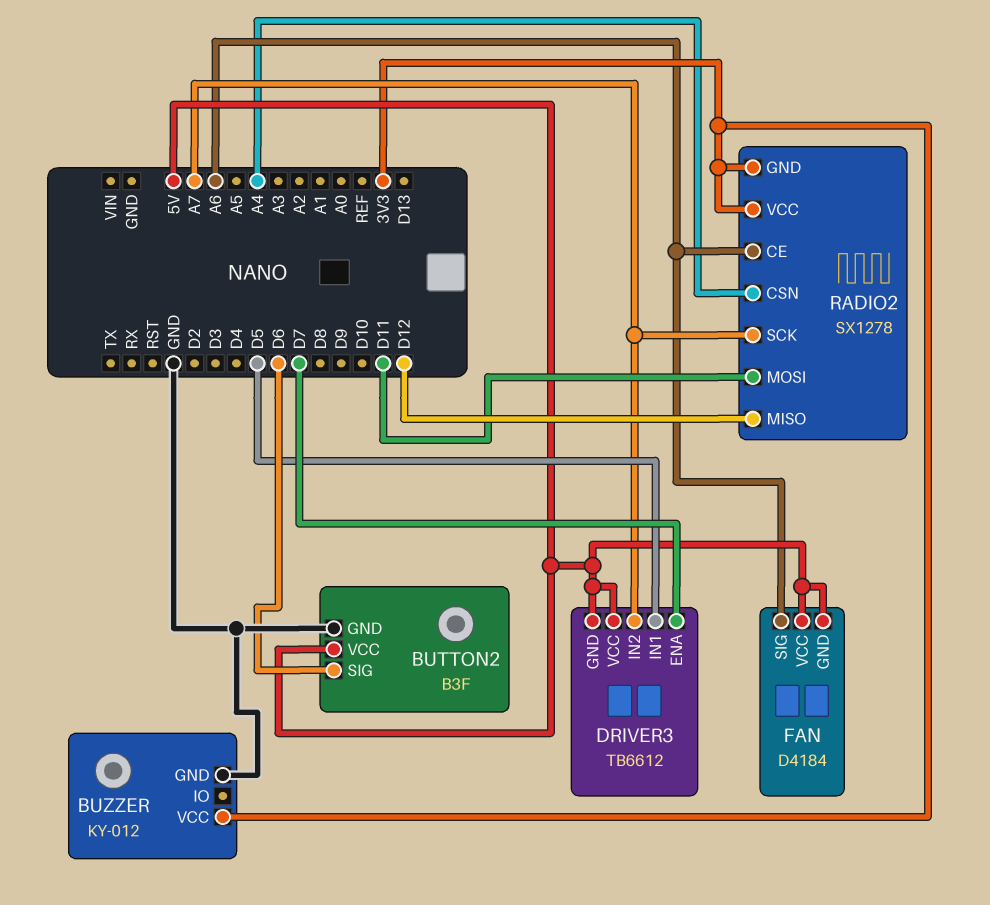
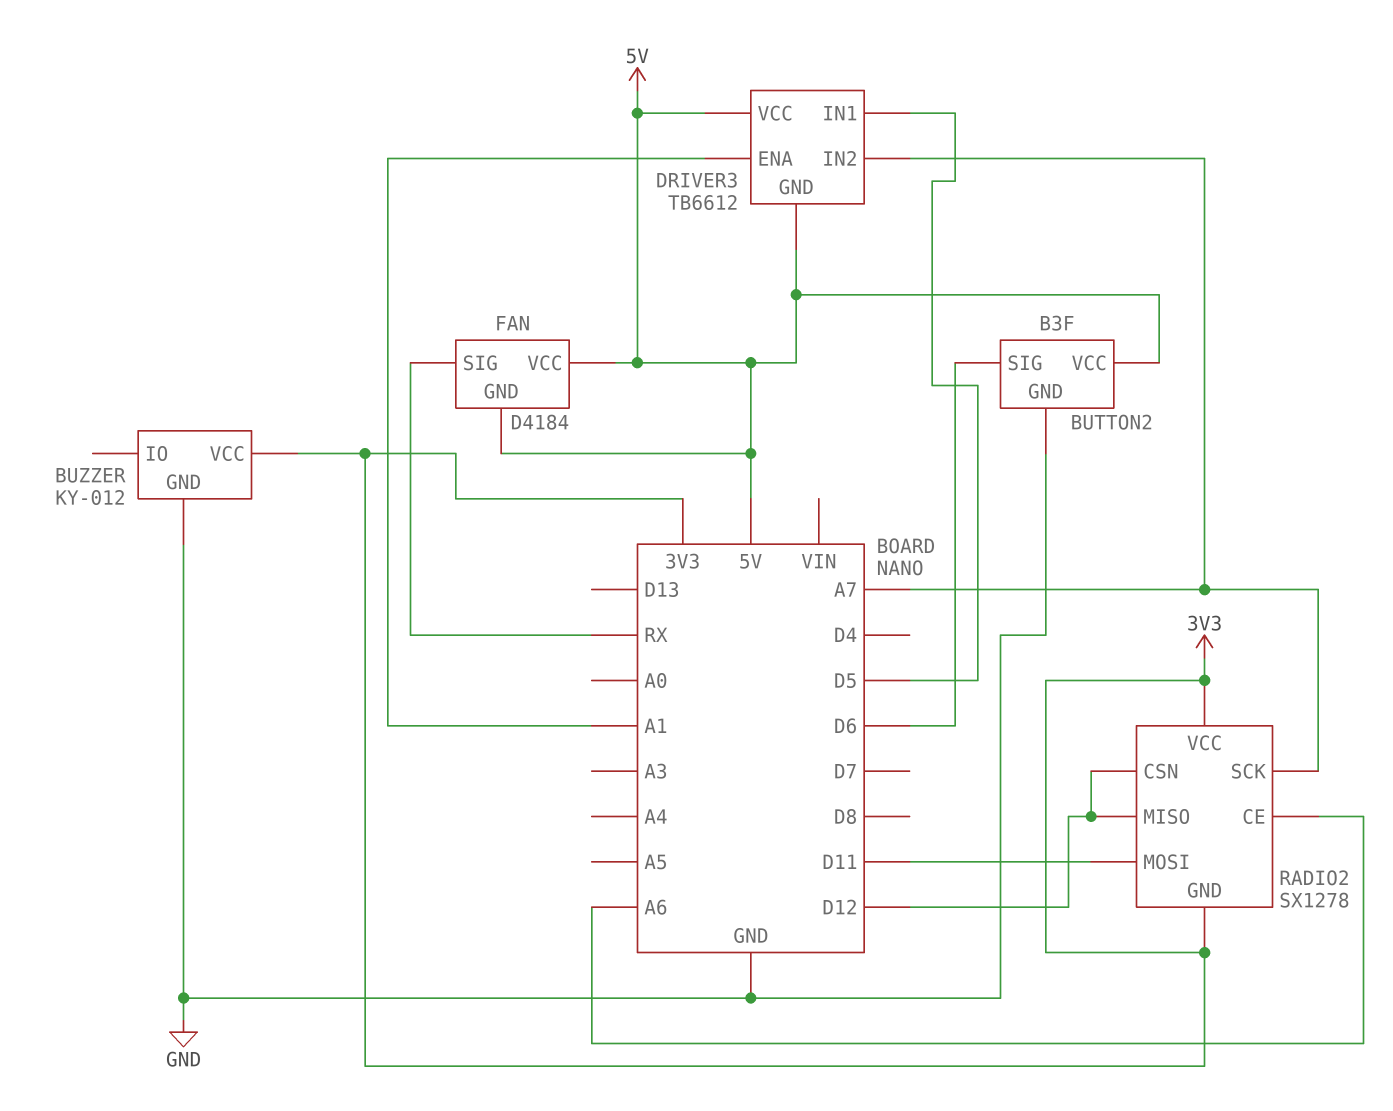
DRIVER3 pin ENA: D7 -> A1
FAN pin SIG: A6 -> RX
RADIO2 pin CSN: A4 -> D12

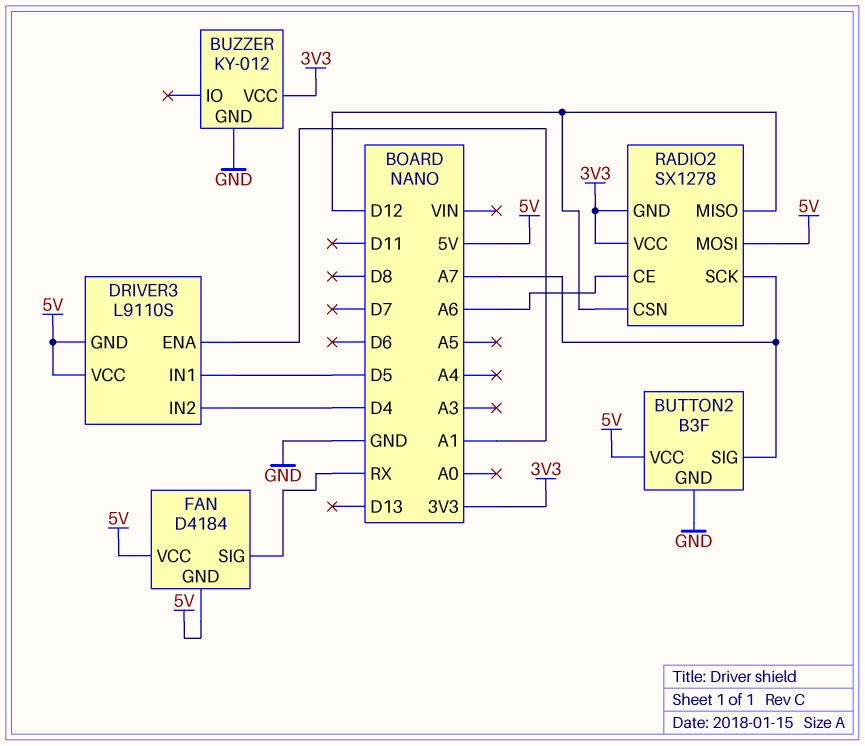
BUTTON2 pin SIG: D6 -> A7
DRIVER3: TB6612 -> L9110S
DRIVER3 pin IN2: A7 -> D4
RADIO2 pin MOSI: D11 -> 5V

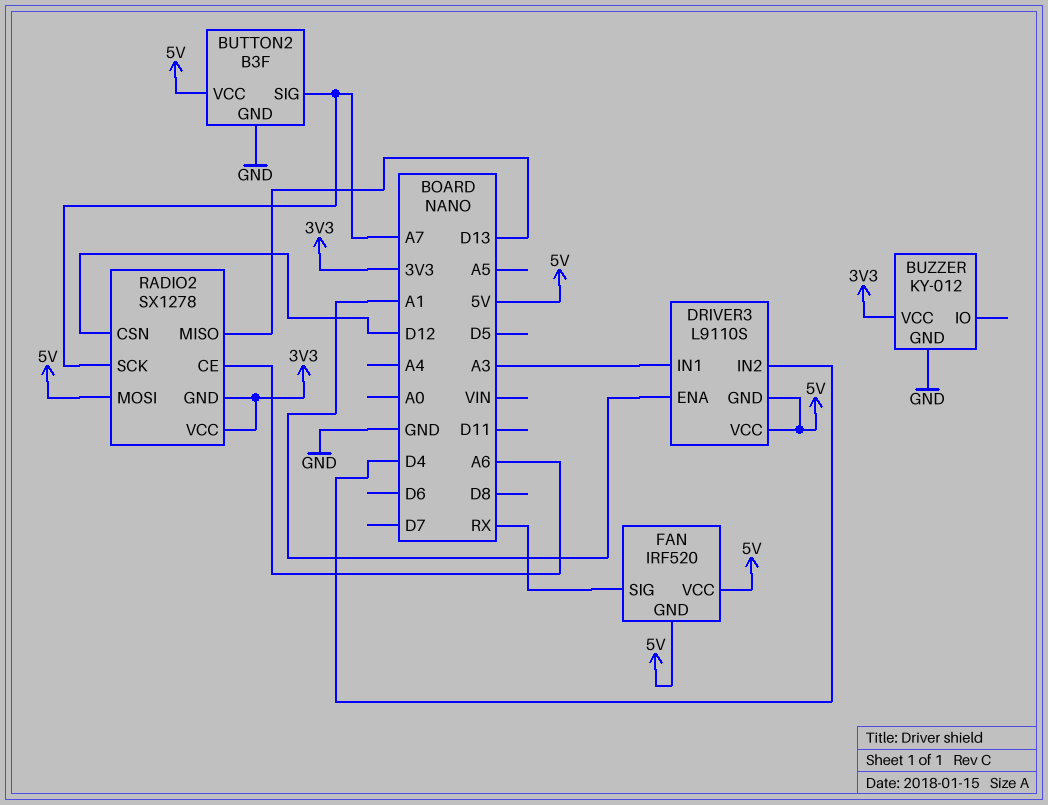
DRIVER3 pin IN1: D5 -> A3
FAN: D4184 -> IRF520
RADIO2 pin MISO: D12 -> D13

